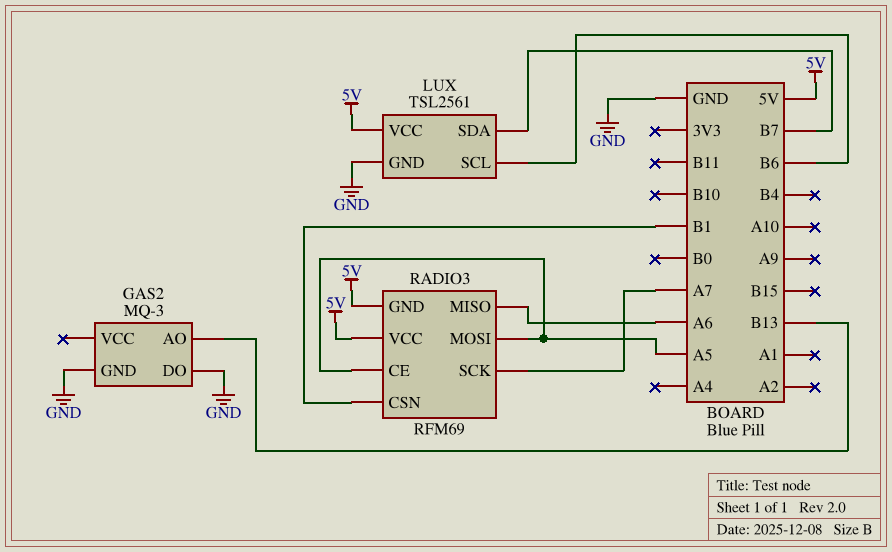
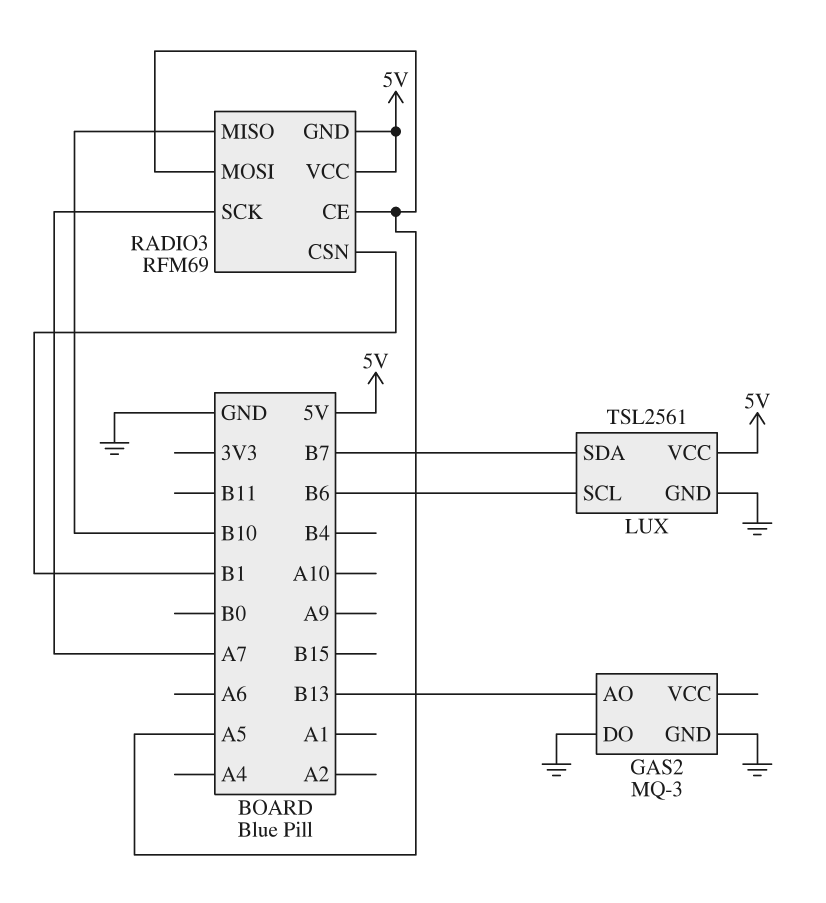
RADIO3 pin MISO: A6 -> B10

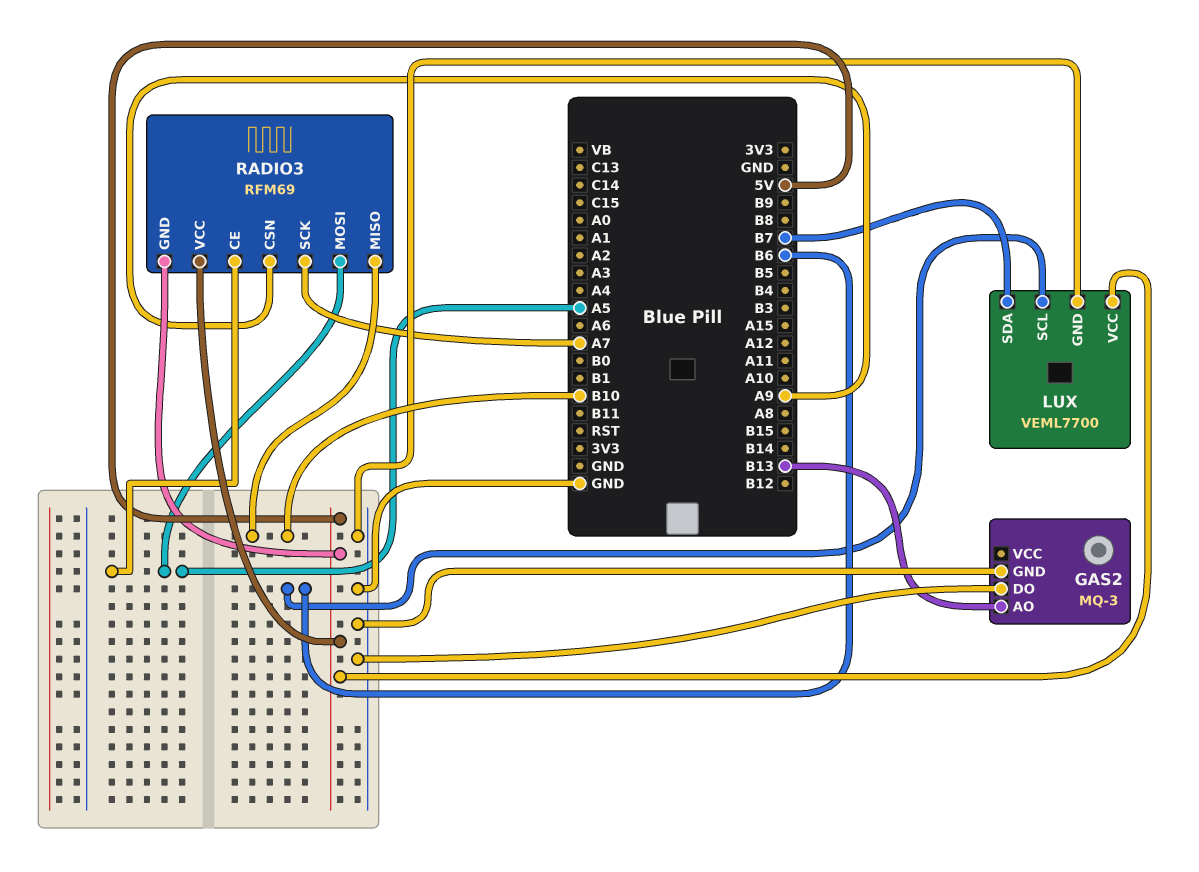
LUX: TSL2561 -> VEML7700
RADIO3 pin CSN: B1 -> A9

